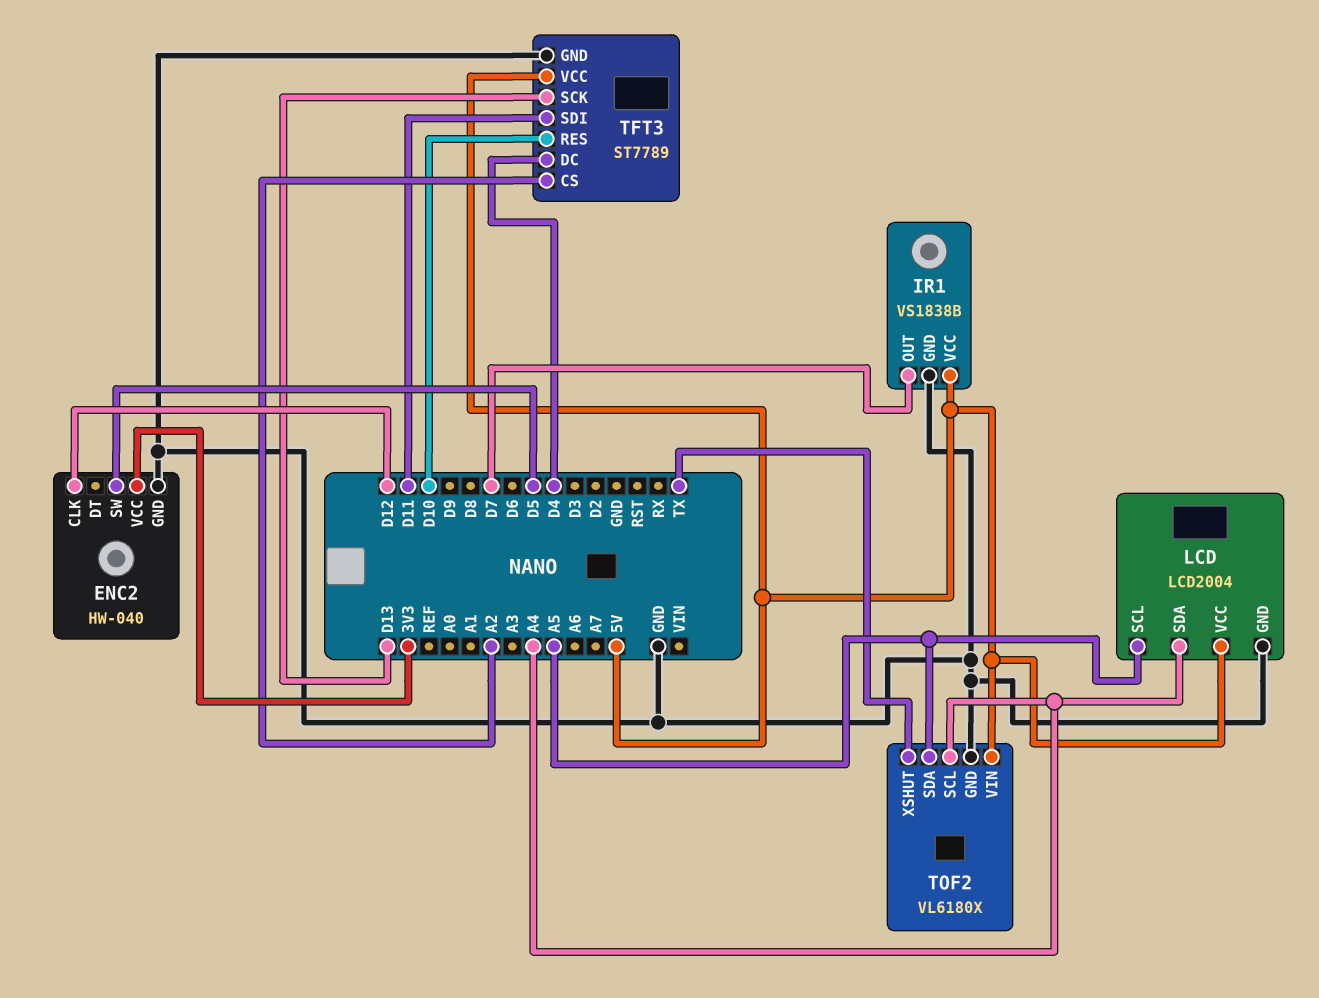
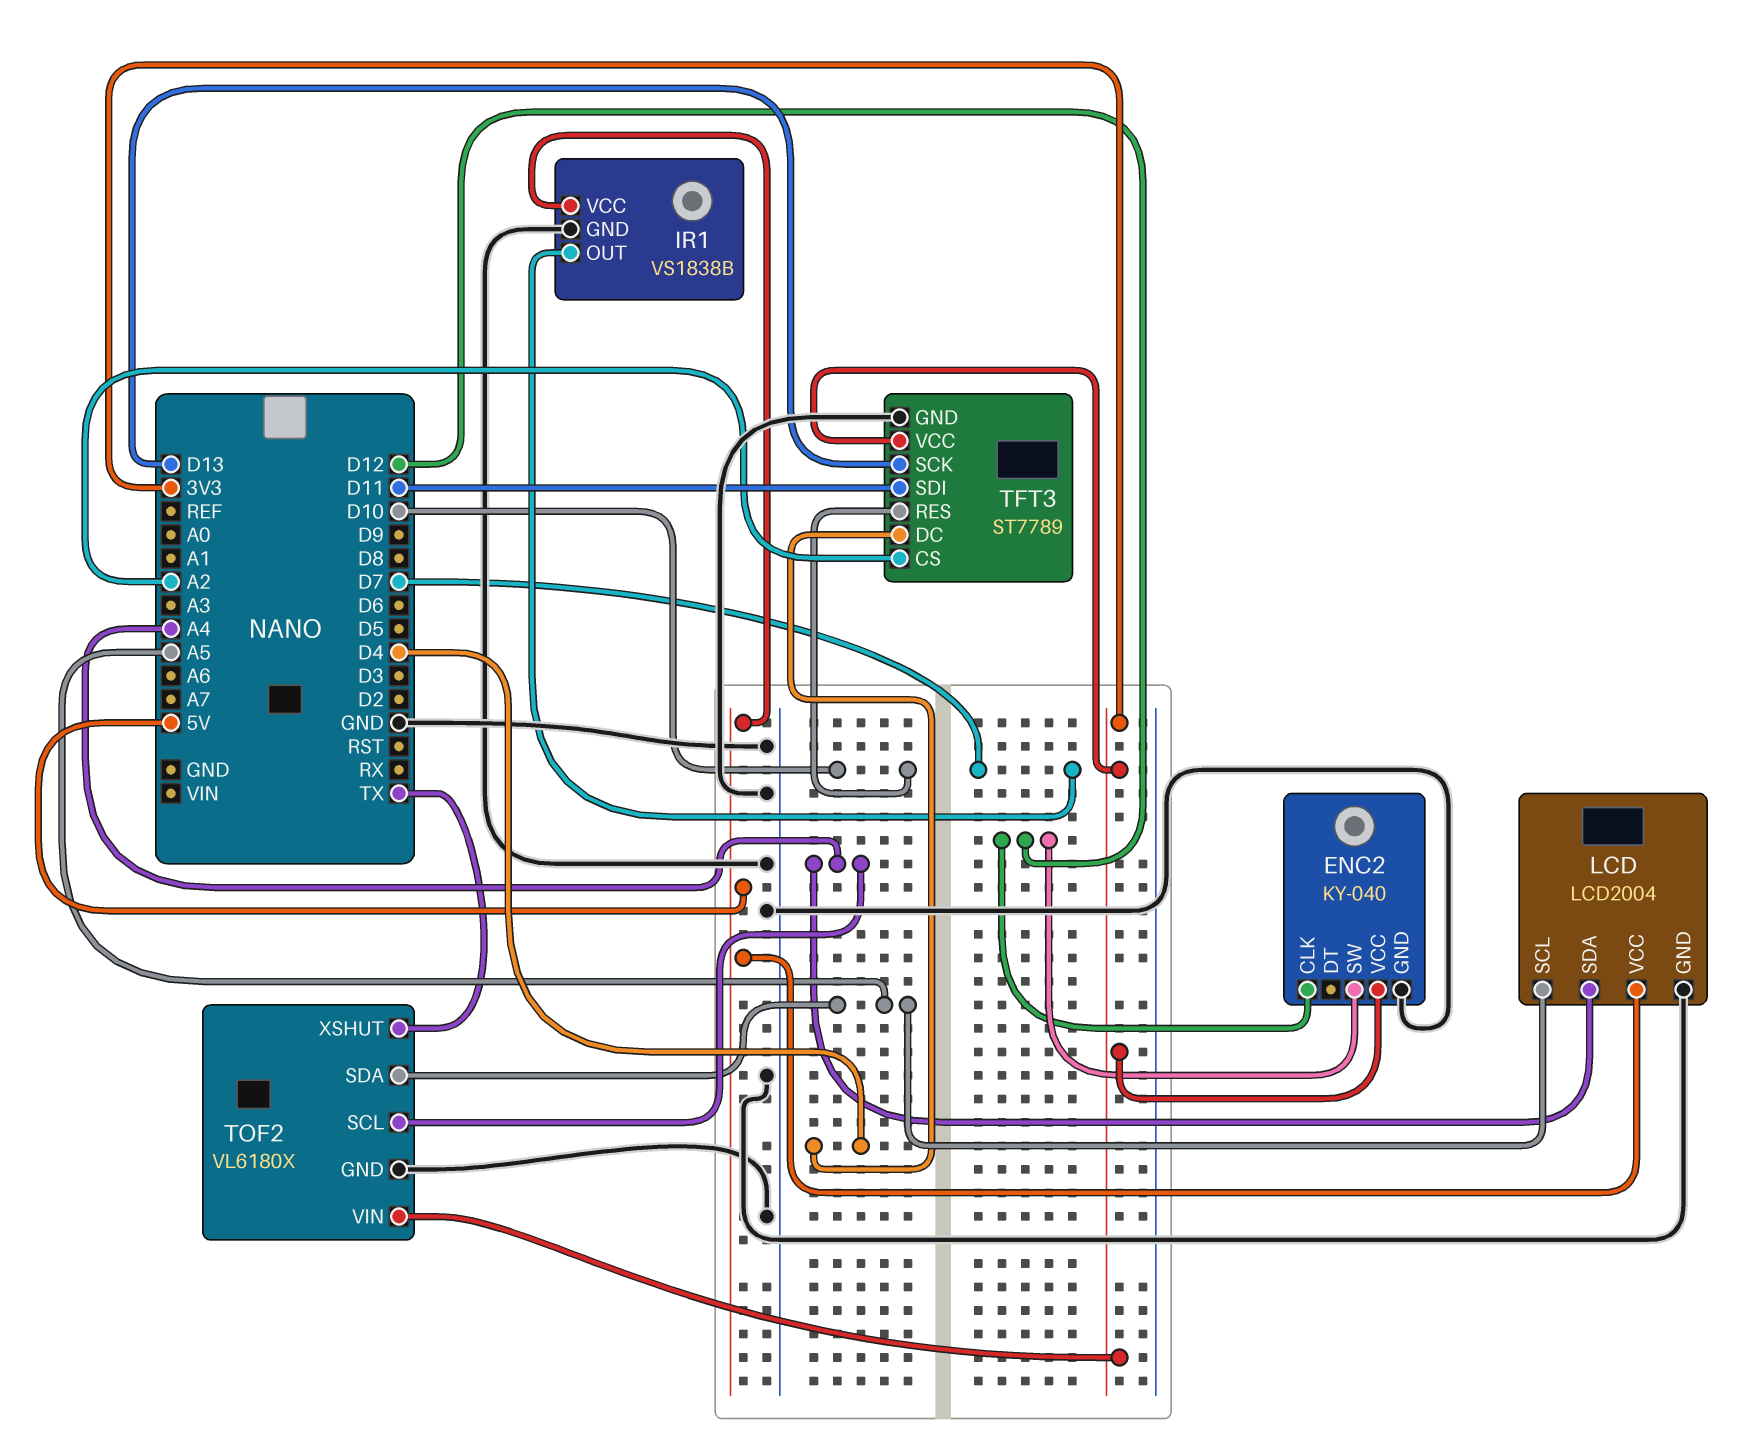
ENC2: HW-040 -> KY-040
ENC2 pin SW: D5 -> D12
TFT3 pin VCC: 5V -> 3V3
TOF2 pin VIN: 5V -> 3V3

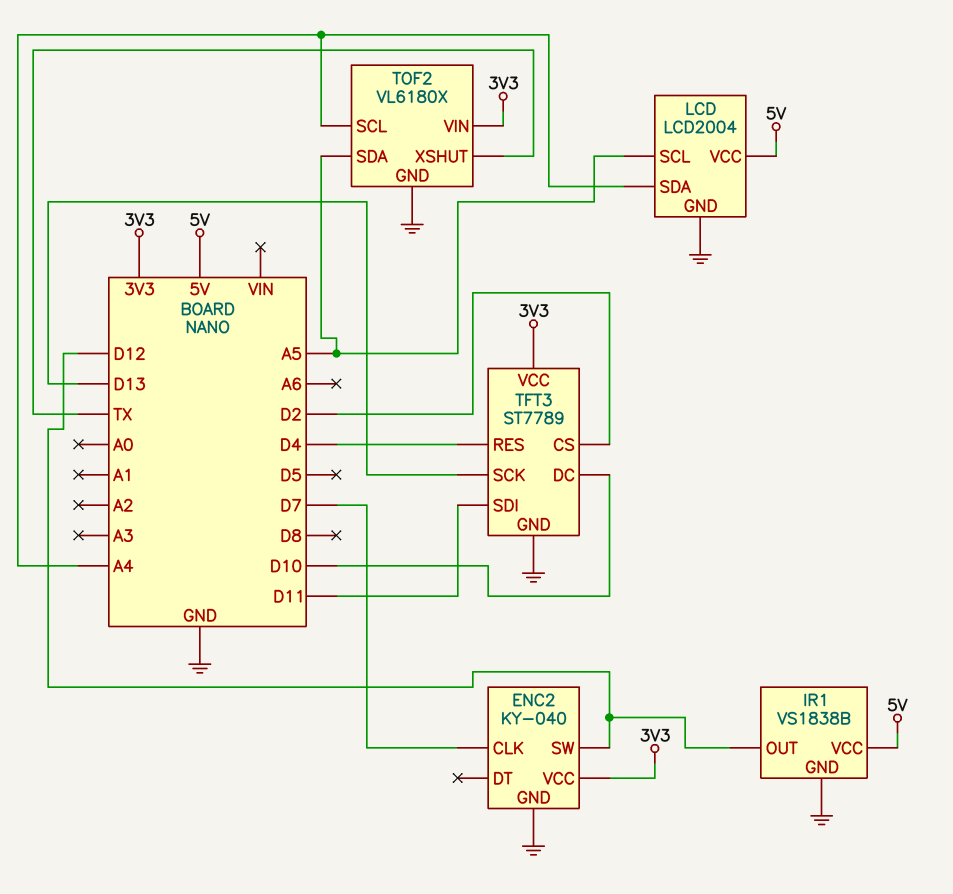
ENC2 pin CLK: D12 -> D7
IR1 pin OUT: D7 -> D12
TFT3 pin CS: A2 -> D2
TFT3 pin DC: D4 -> D10
TFT3 pin RES: D10 -> D4

